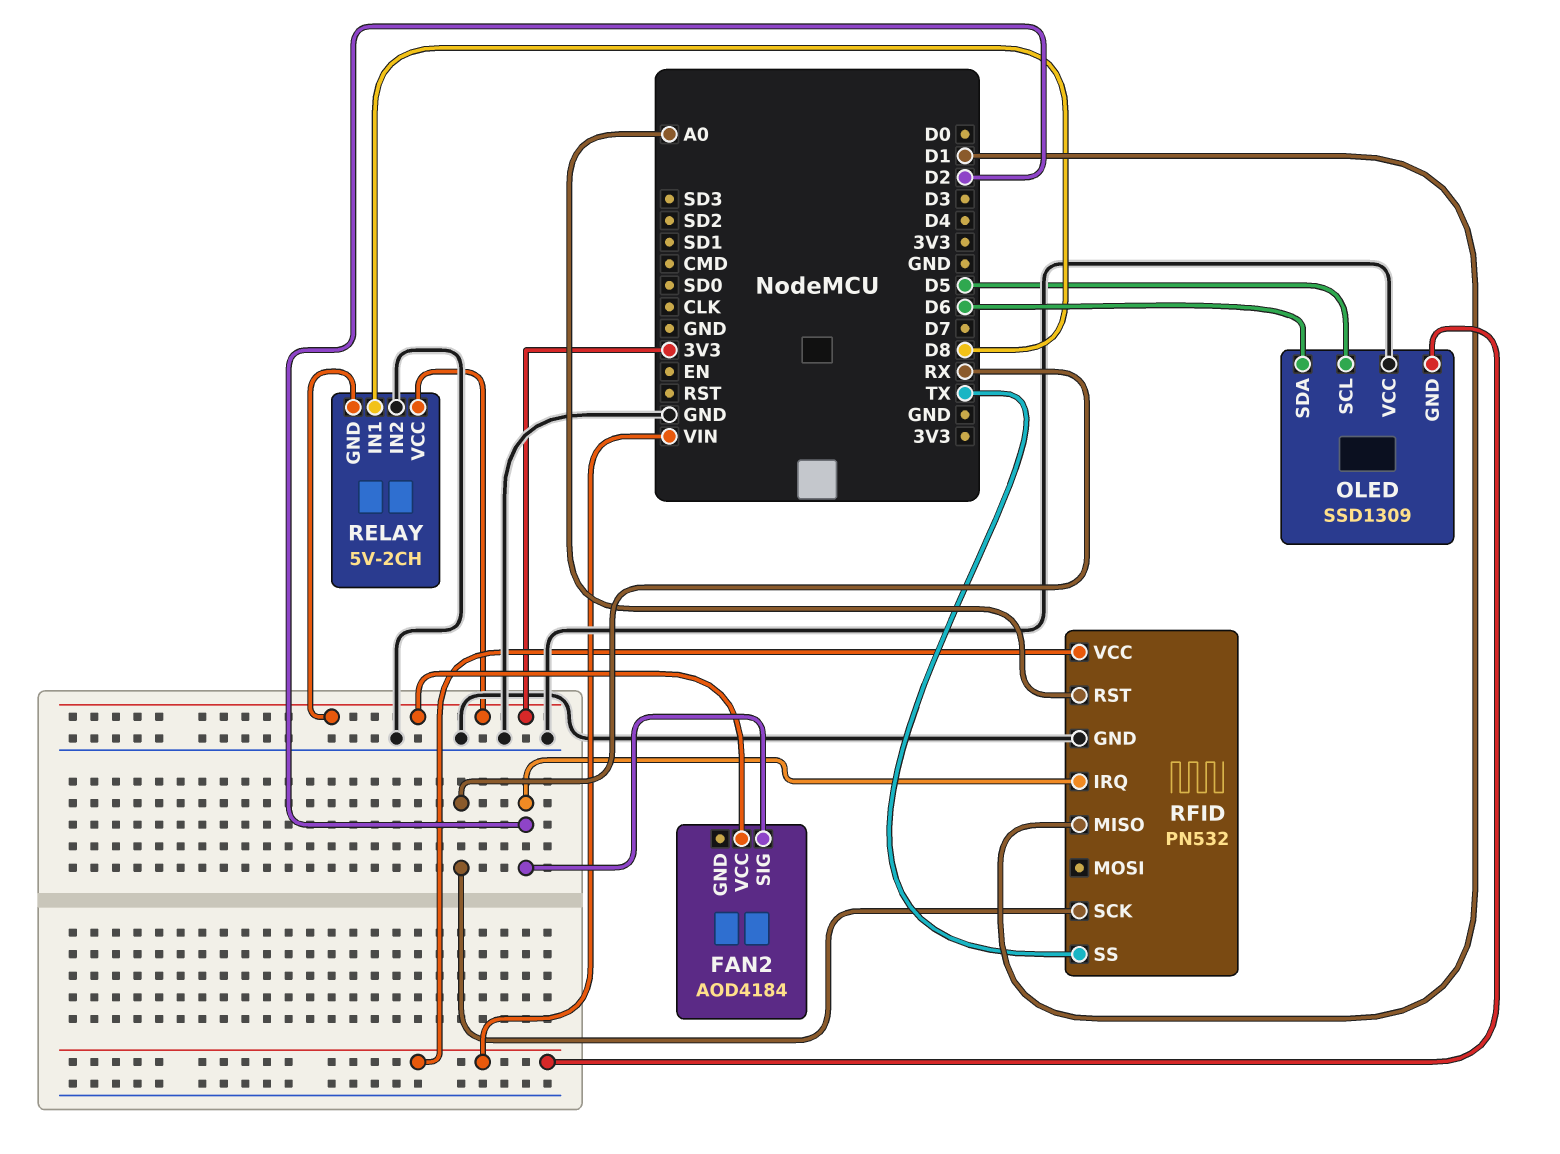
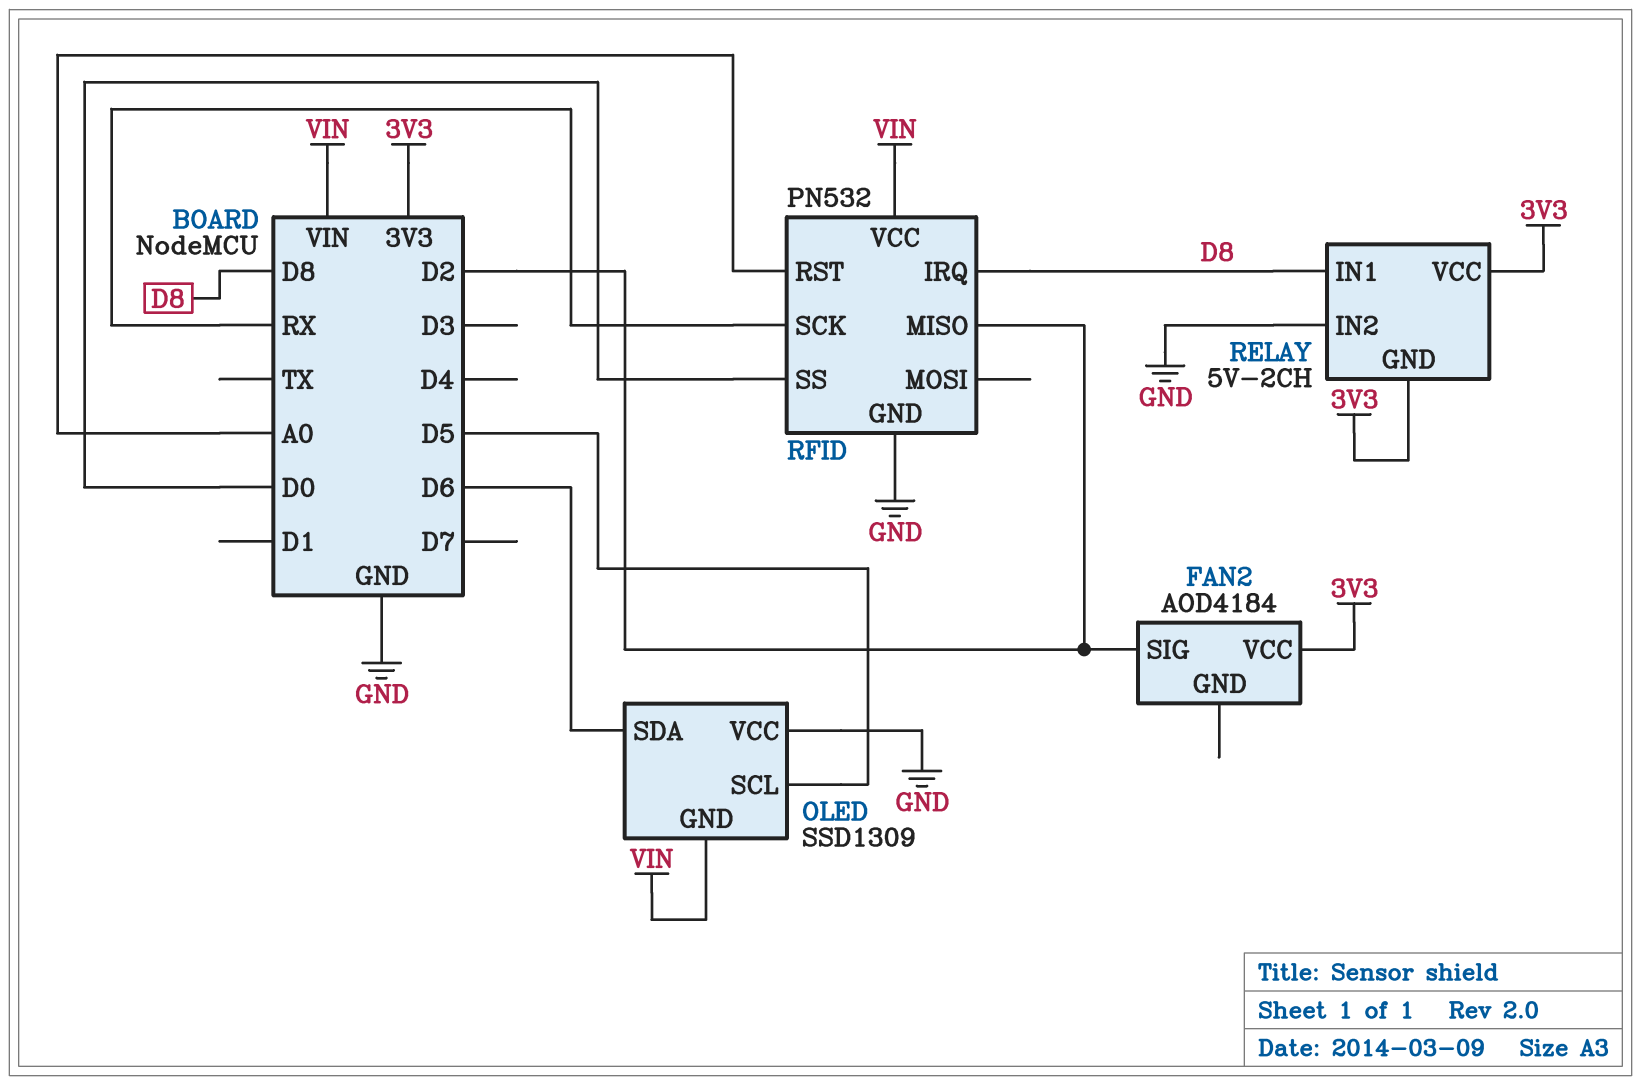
RFID pin IRQ: D2 -> D8
RFID pin MISO: D1 -> D2
RFID pin SS: TX -> D0

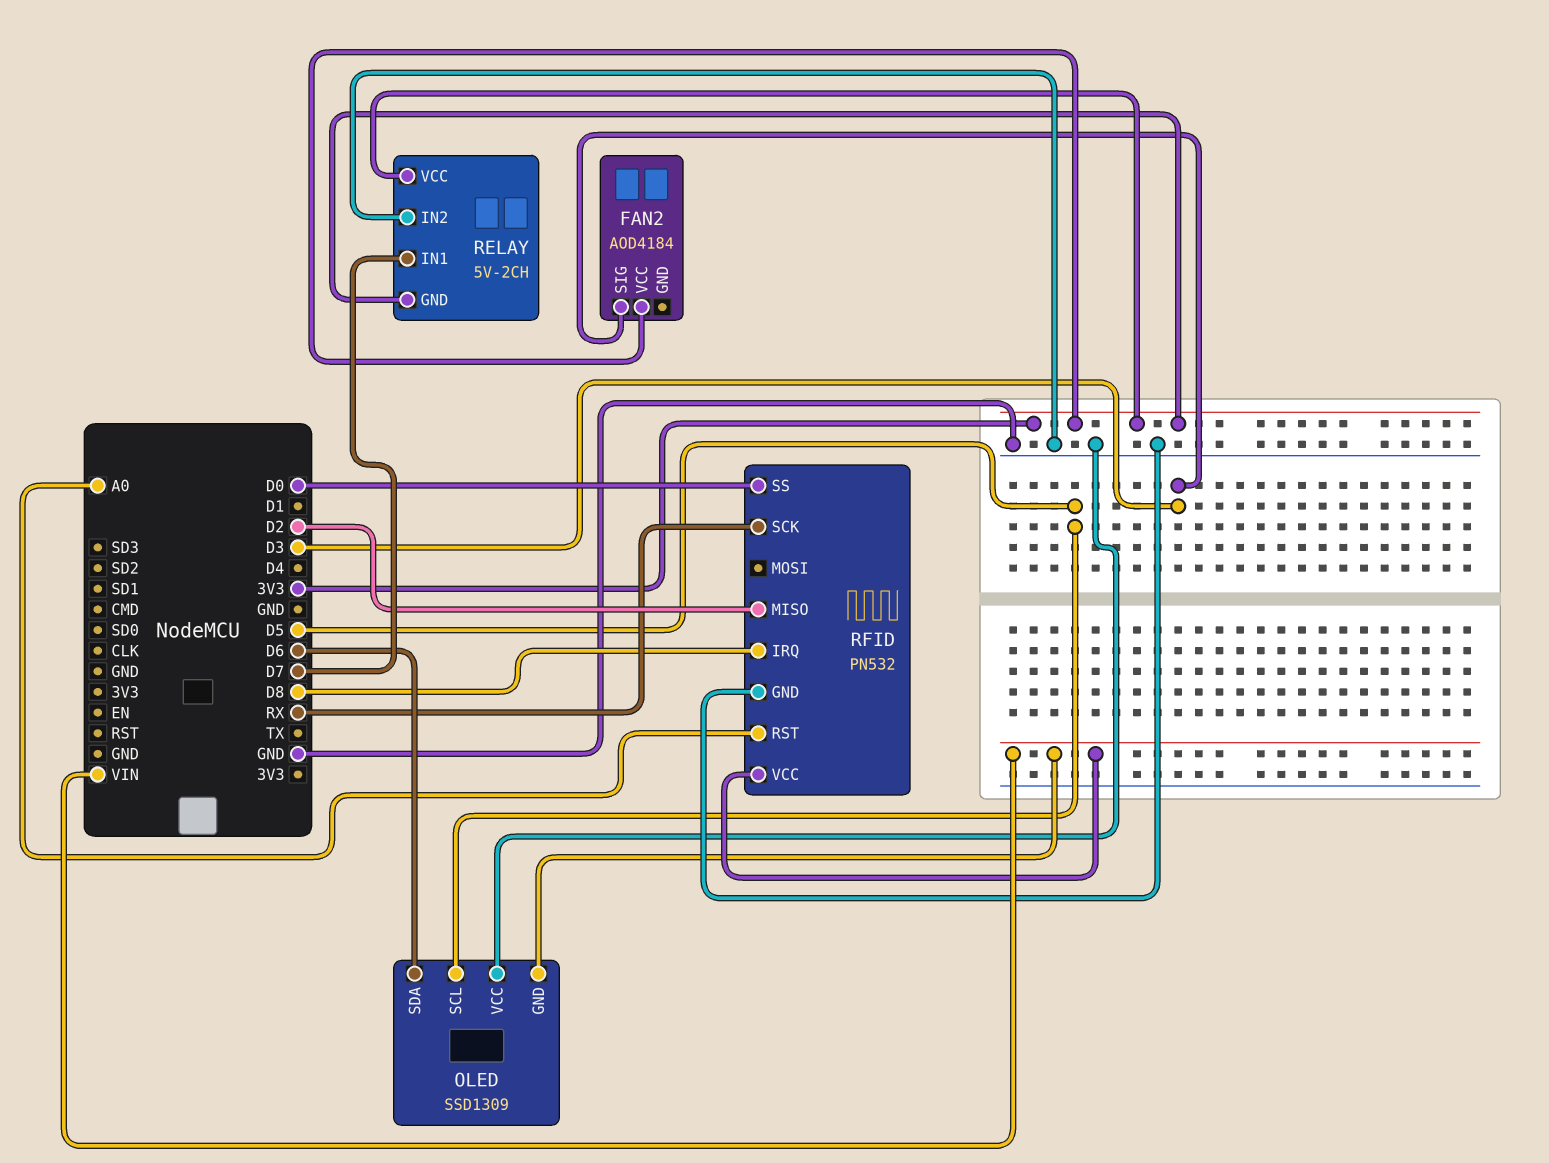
FAN2 pin SIG: D2 -> D3
RELAY pin IN1: D8 -> D7

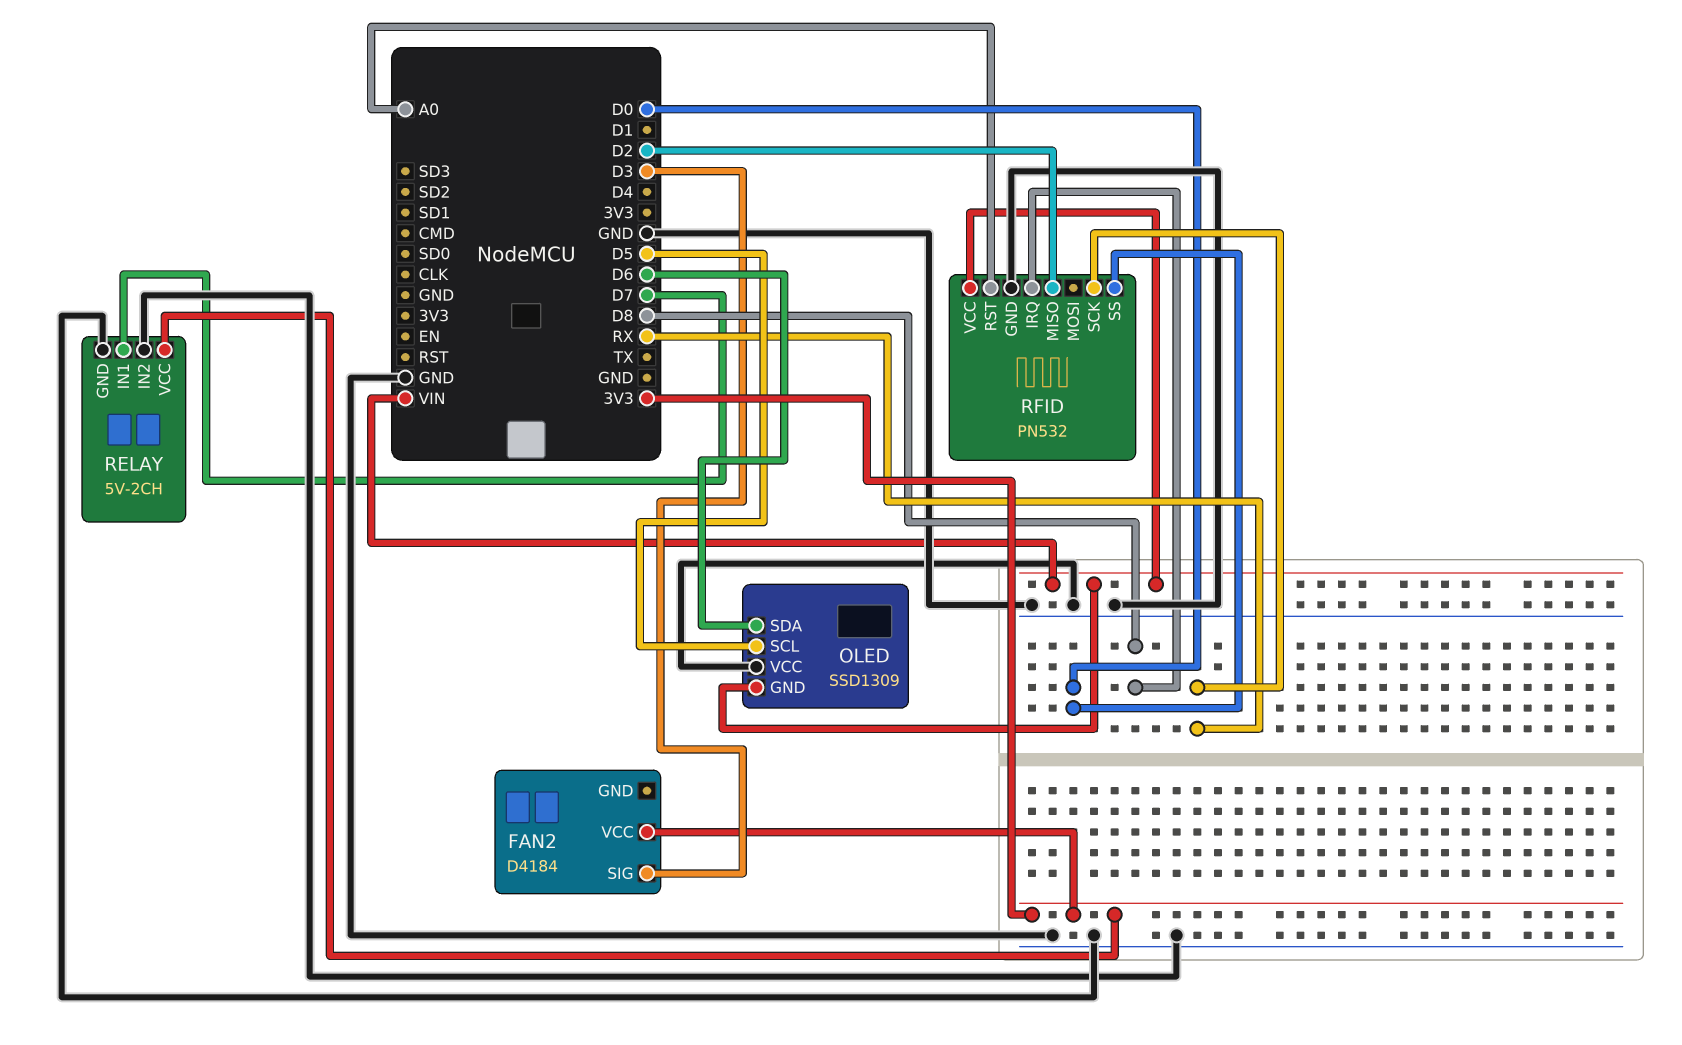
FAN2: AOD4184 -> D4184
RELAY pin GND: 3V3 -> GND

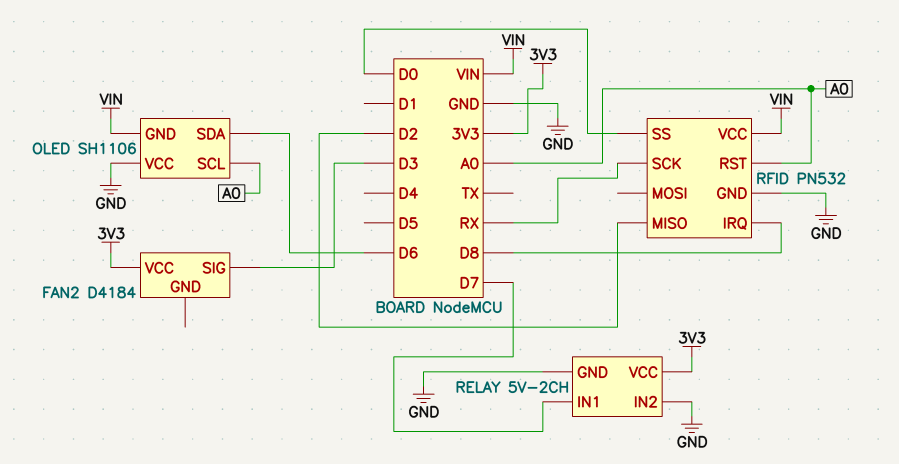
OLED: SSD1309 -> SH1106
OLED pin SCL: D5 -> A0

